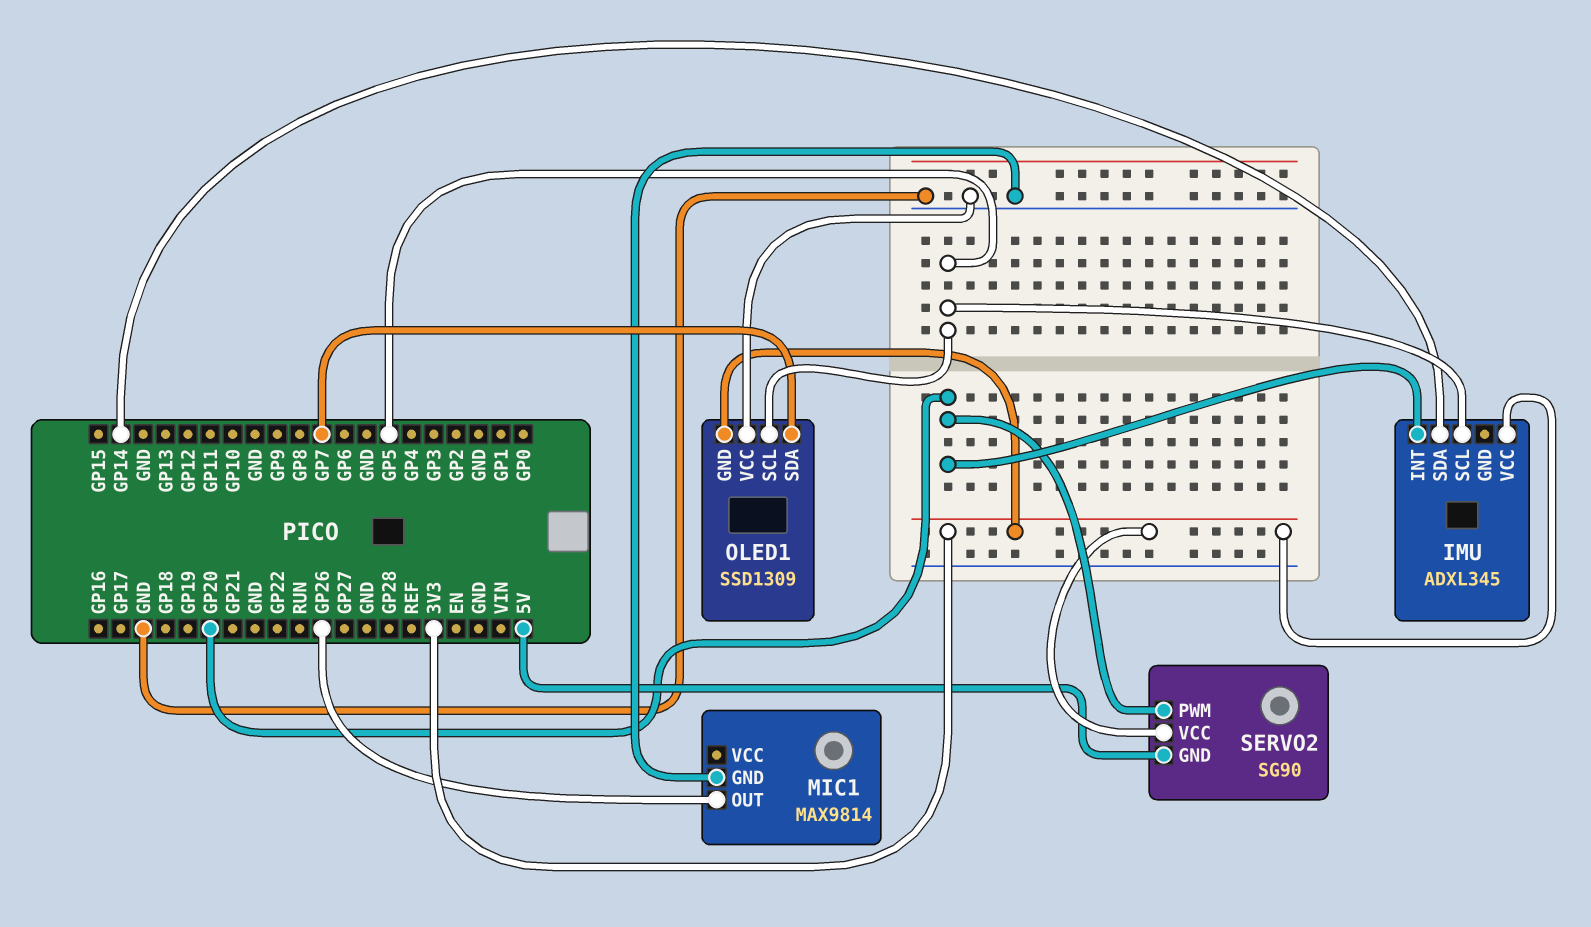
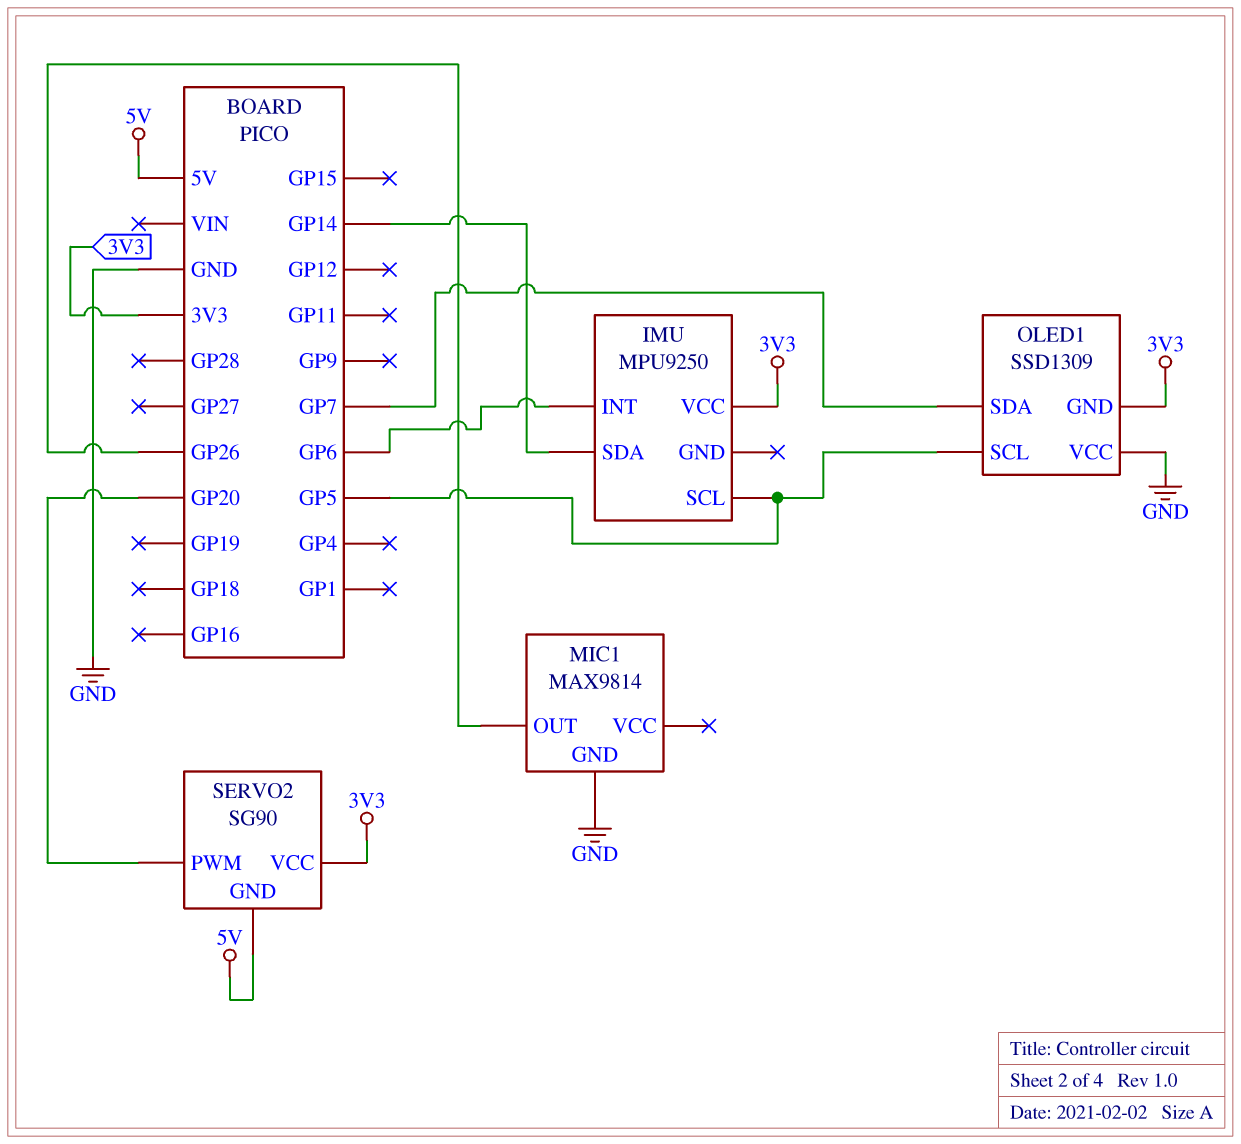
IMU: ADXL345 -> MPU9250
IMU pin INT: GP20 -> GP6

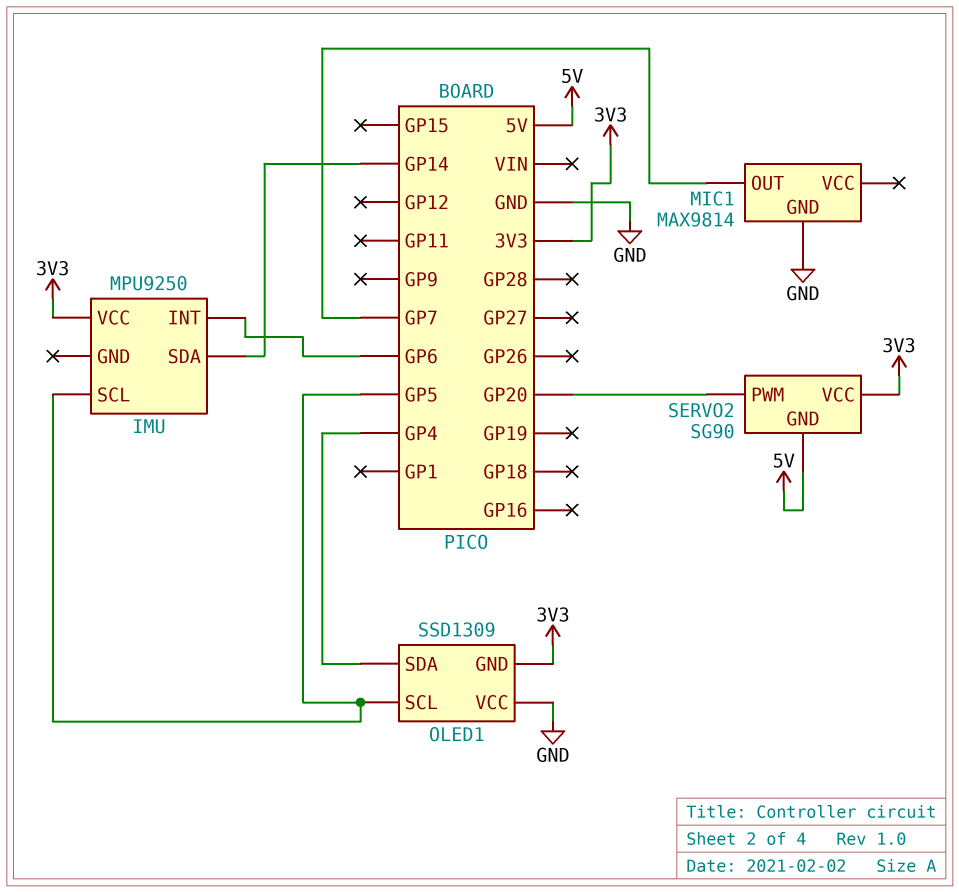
MIC1 pin OUT: GP26 -> GP7
OLED1 pin SDA: GP7 -> GP4

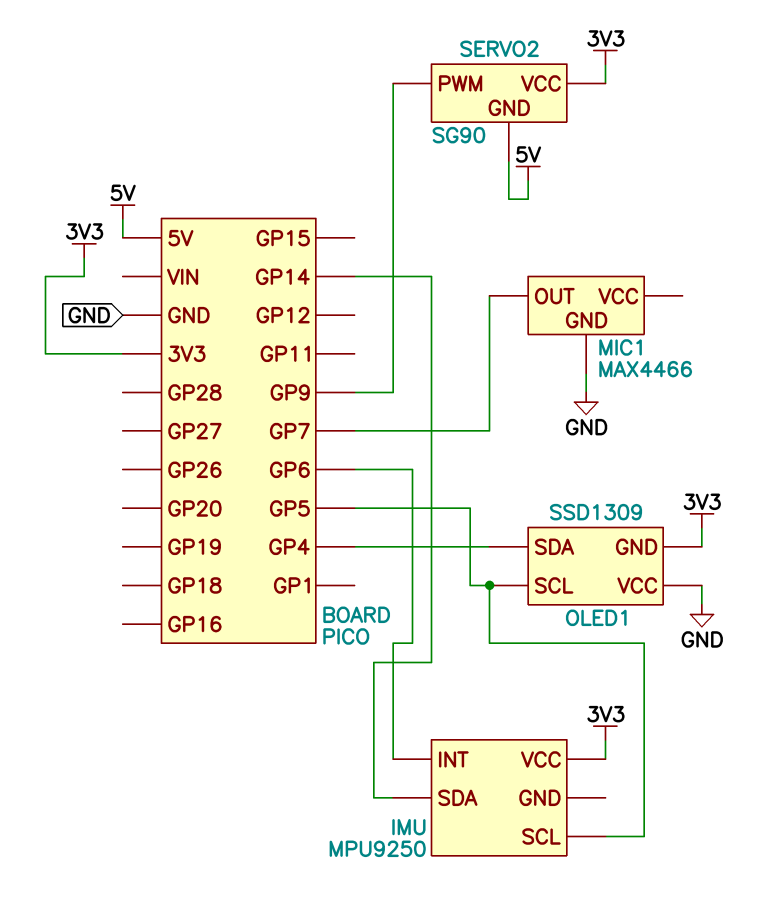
MIC1: MAX9814 -> MAX4466
SERVO2 pin PWM: GP20 -> GP9

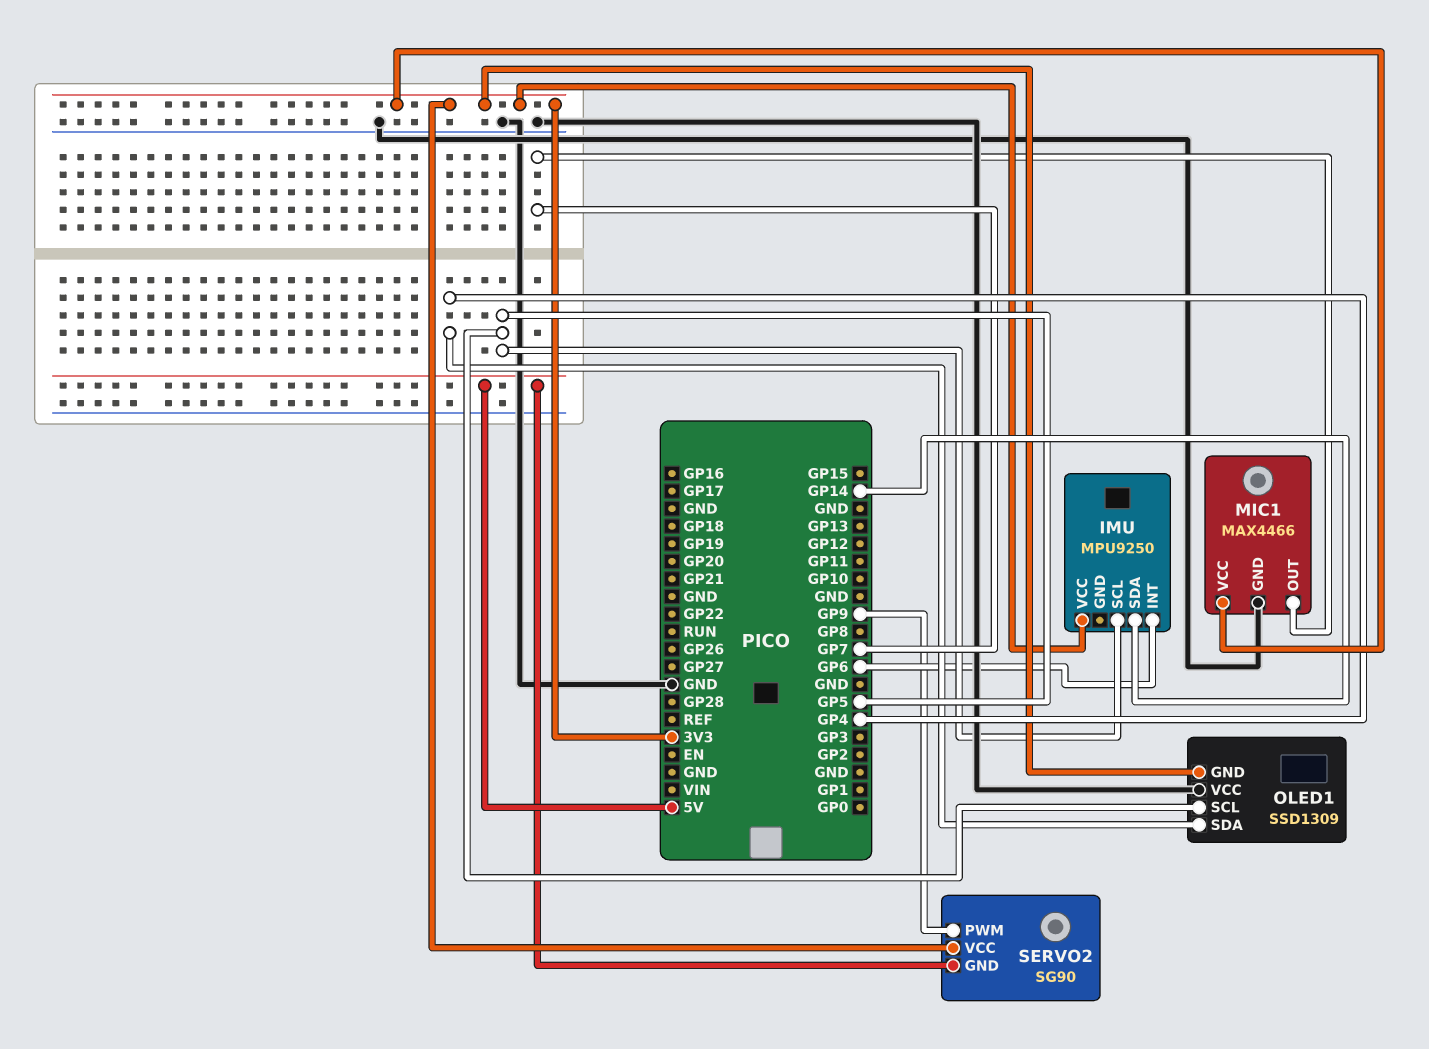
MIC1 pin VCC: none -> 3V3

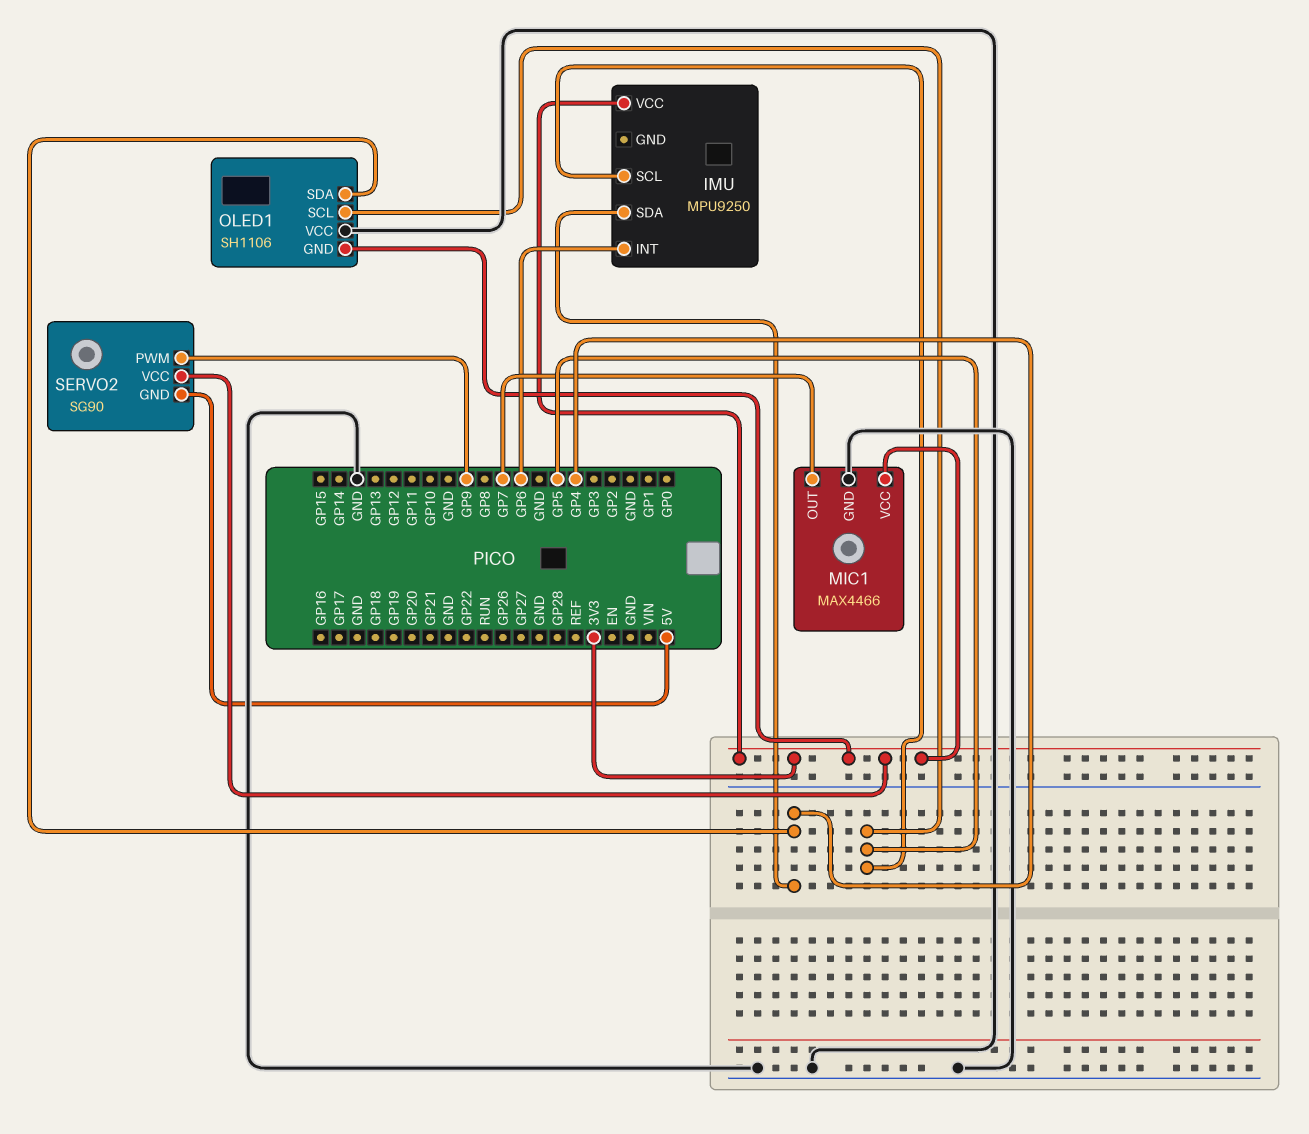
IMU pin SDA: GP14 -> GP4
OLED1: SSD1309 -> SH1106

